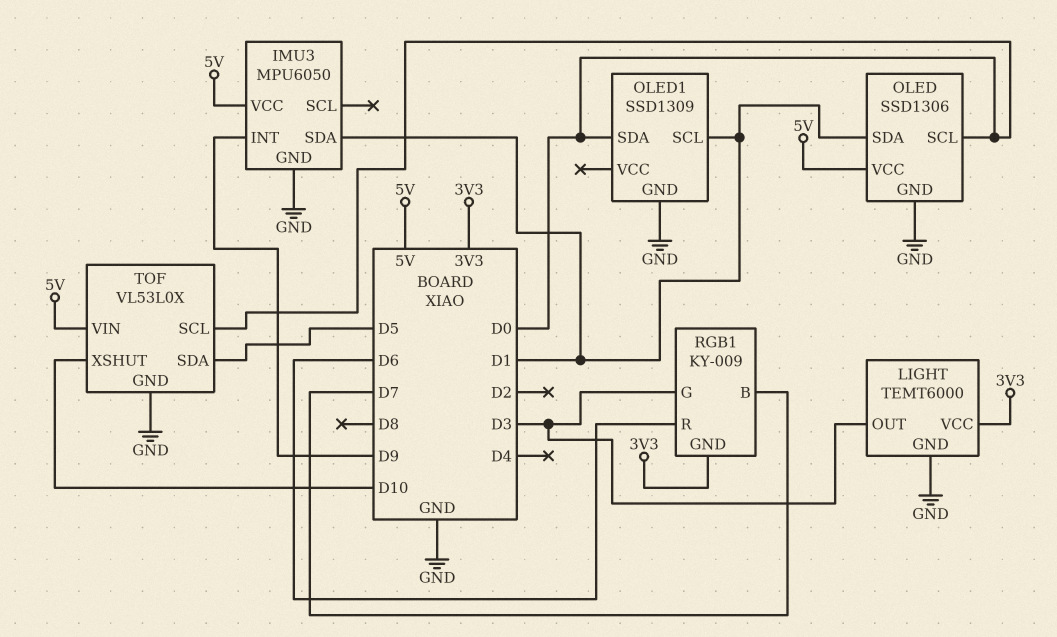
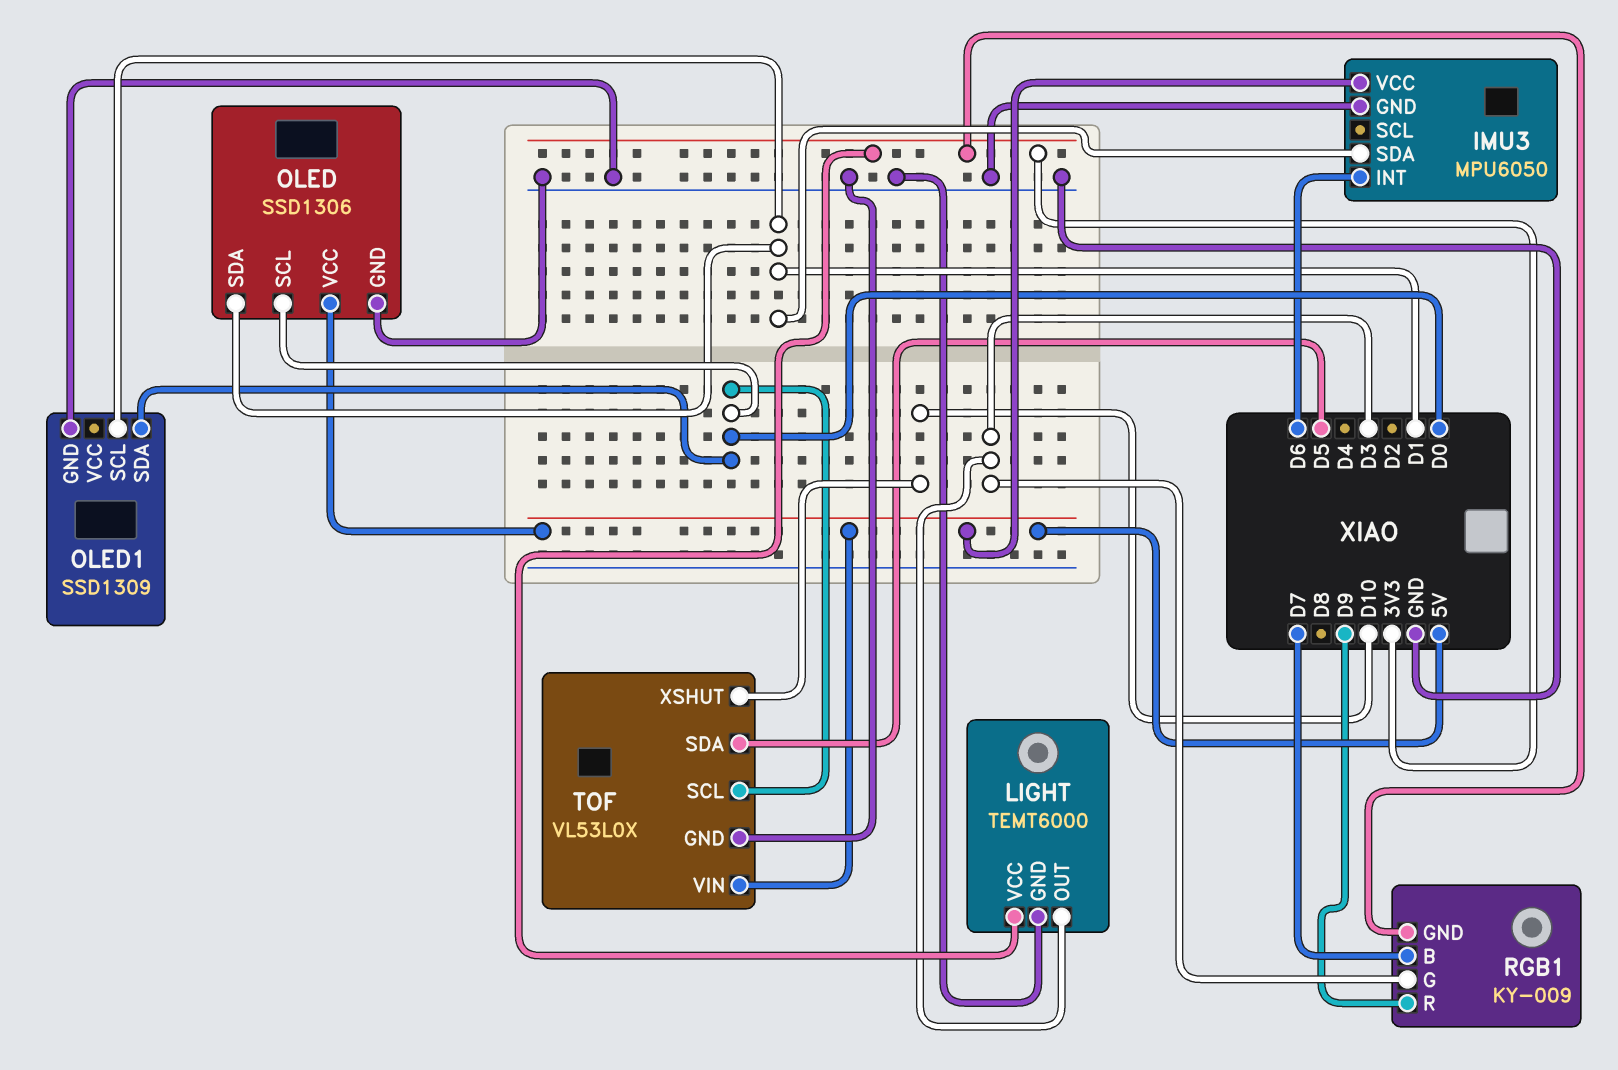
IMU3 pin INT: D9 -> D6
RGB1 pin R: D6 -> D9

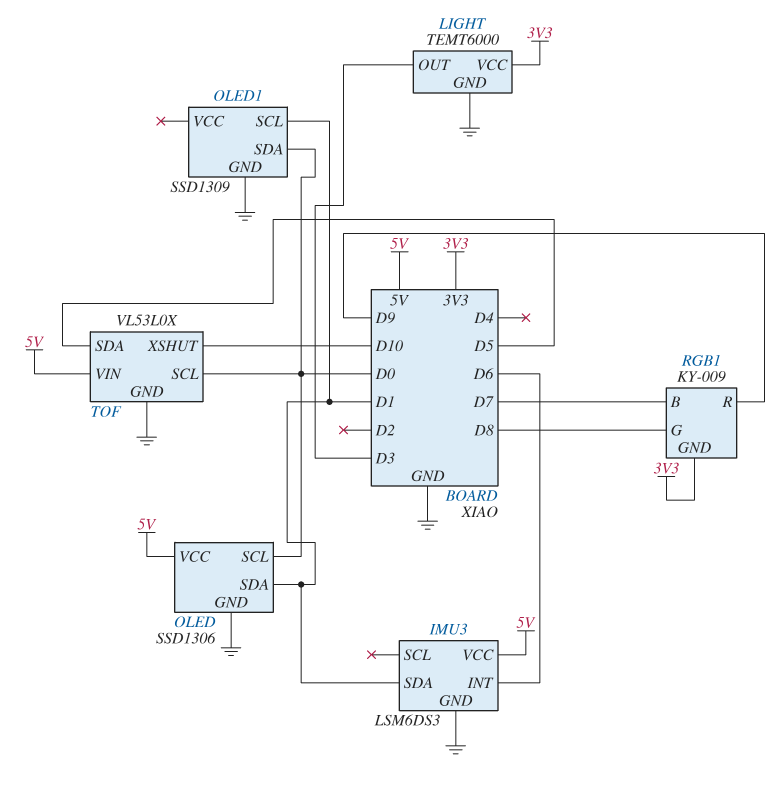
IMU3: MPU6050 -> LSM6DS3
RGB1 pin G: D3 -> D8

